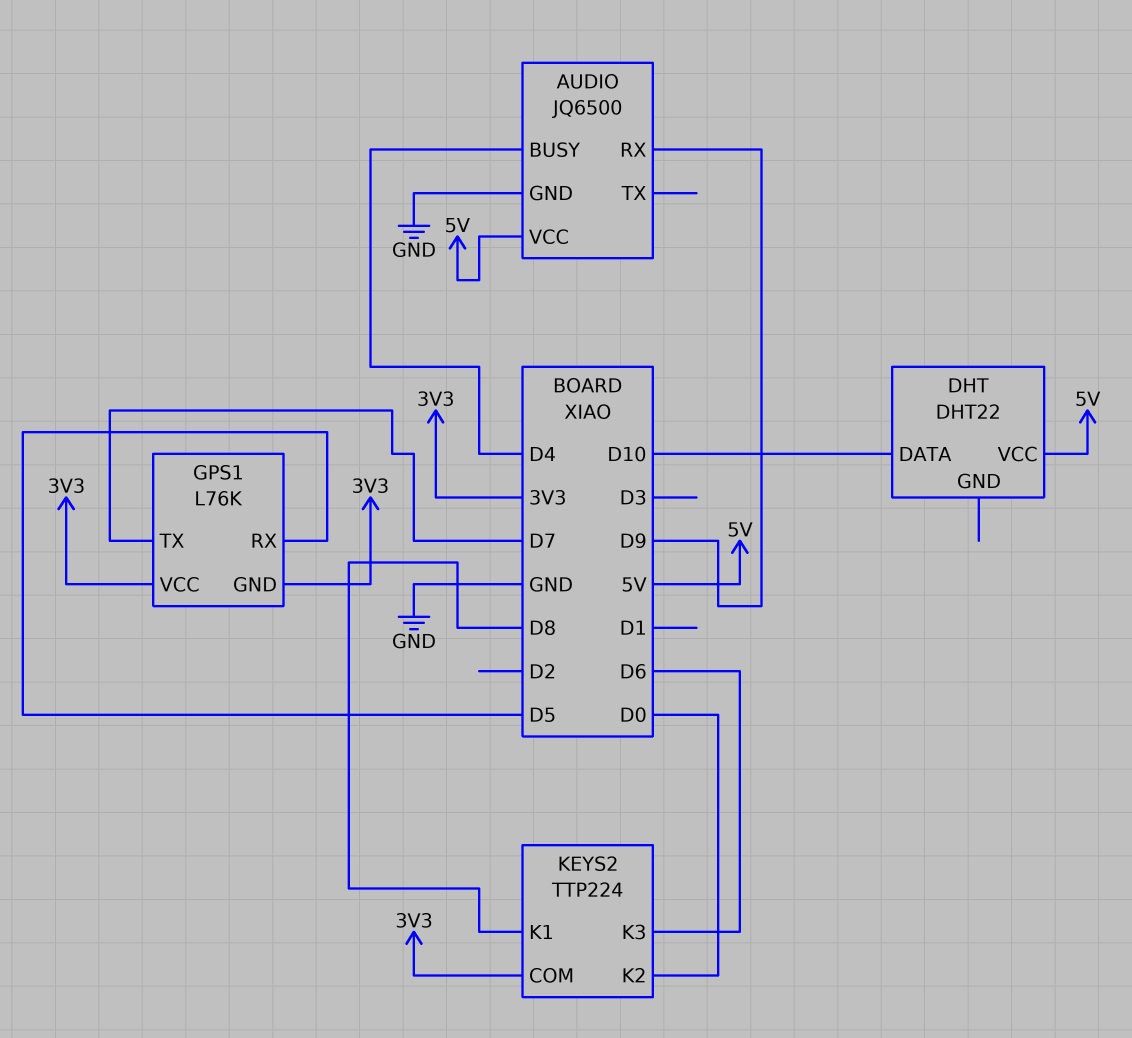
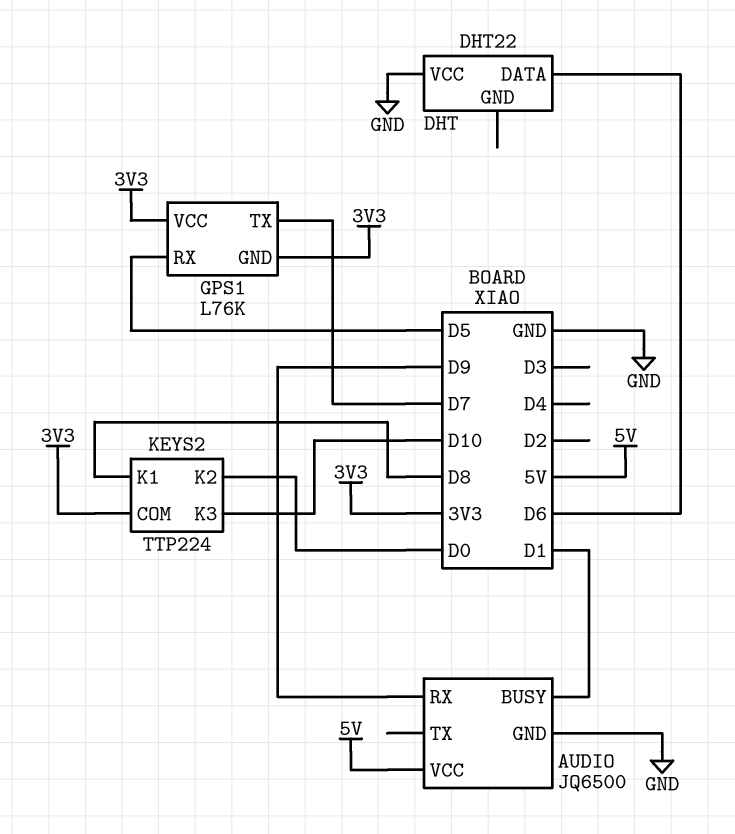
AUDIO pin BUSY: D4 -> D1
DHT pin DATA: D10 -> D6
DHT pin VCC: 5V -> GND
KEYS2 pin K3: D6 -> D10

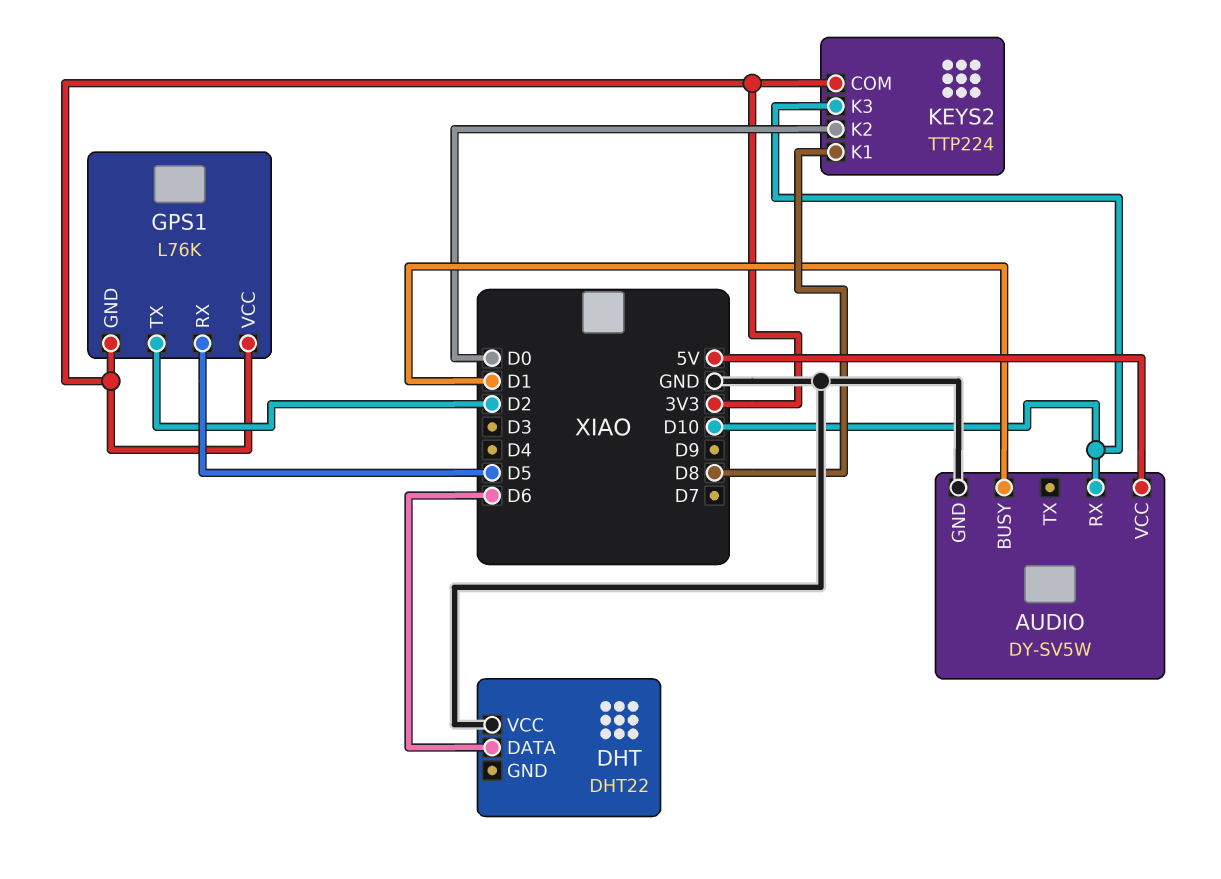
AUDIO: JQ6500 -> DY-SV5W
AUDIO pin RX: D9 -> D10
GPS1 pin TX: D7 -> D2

